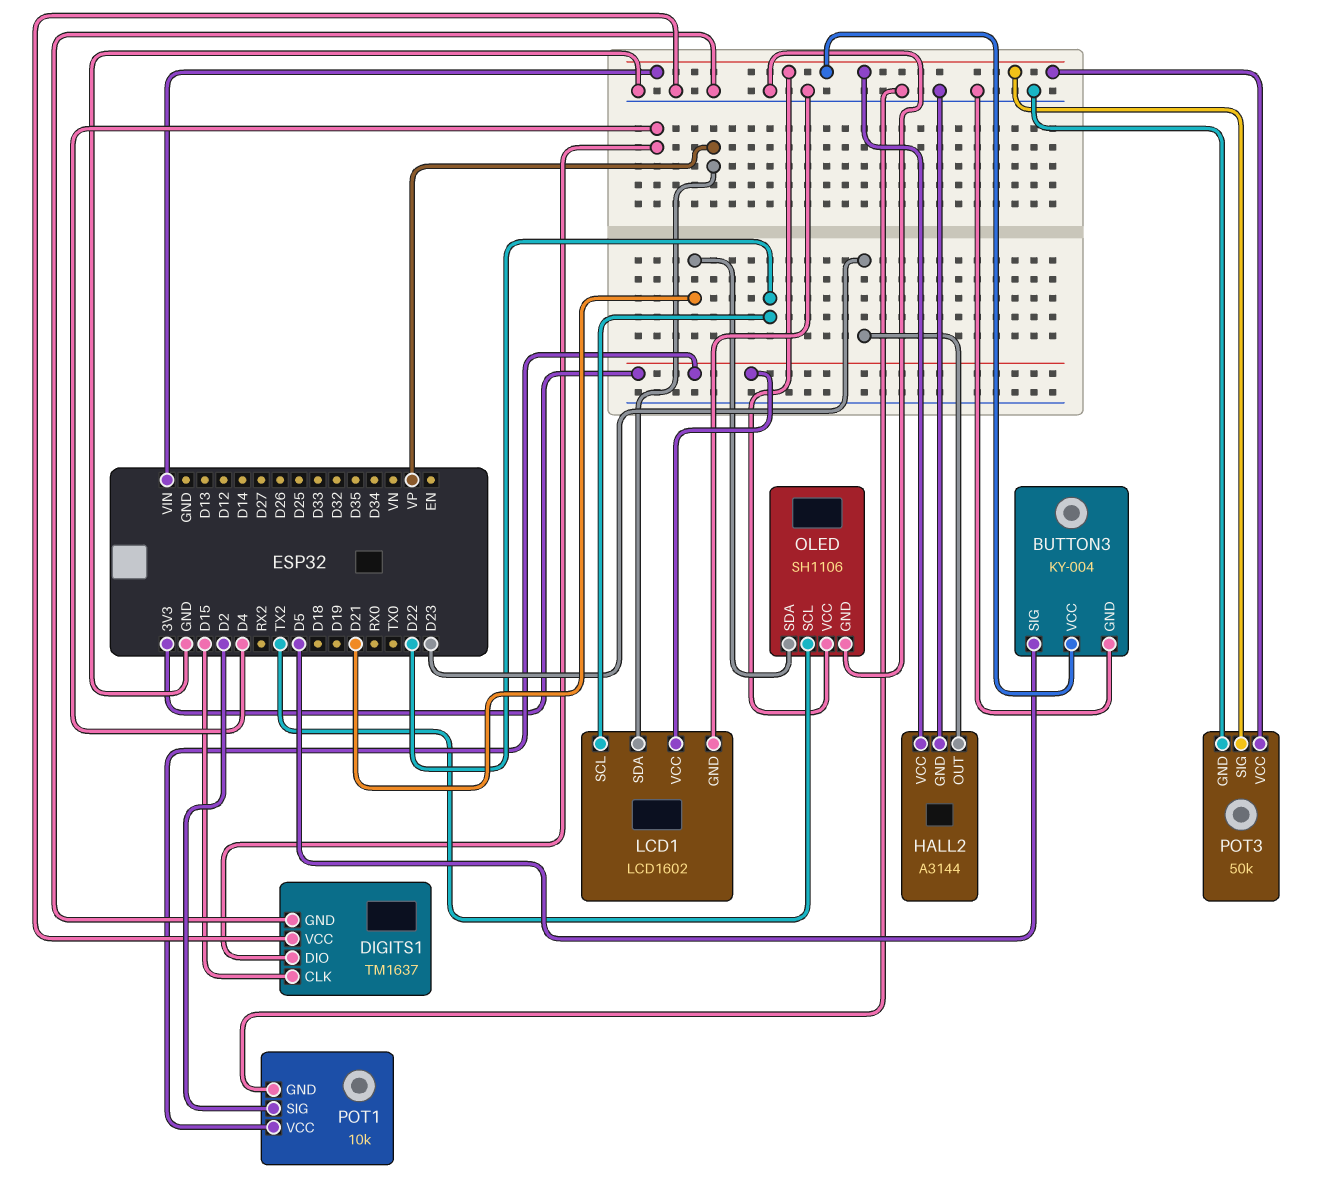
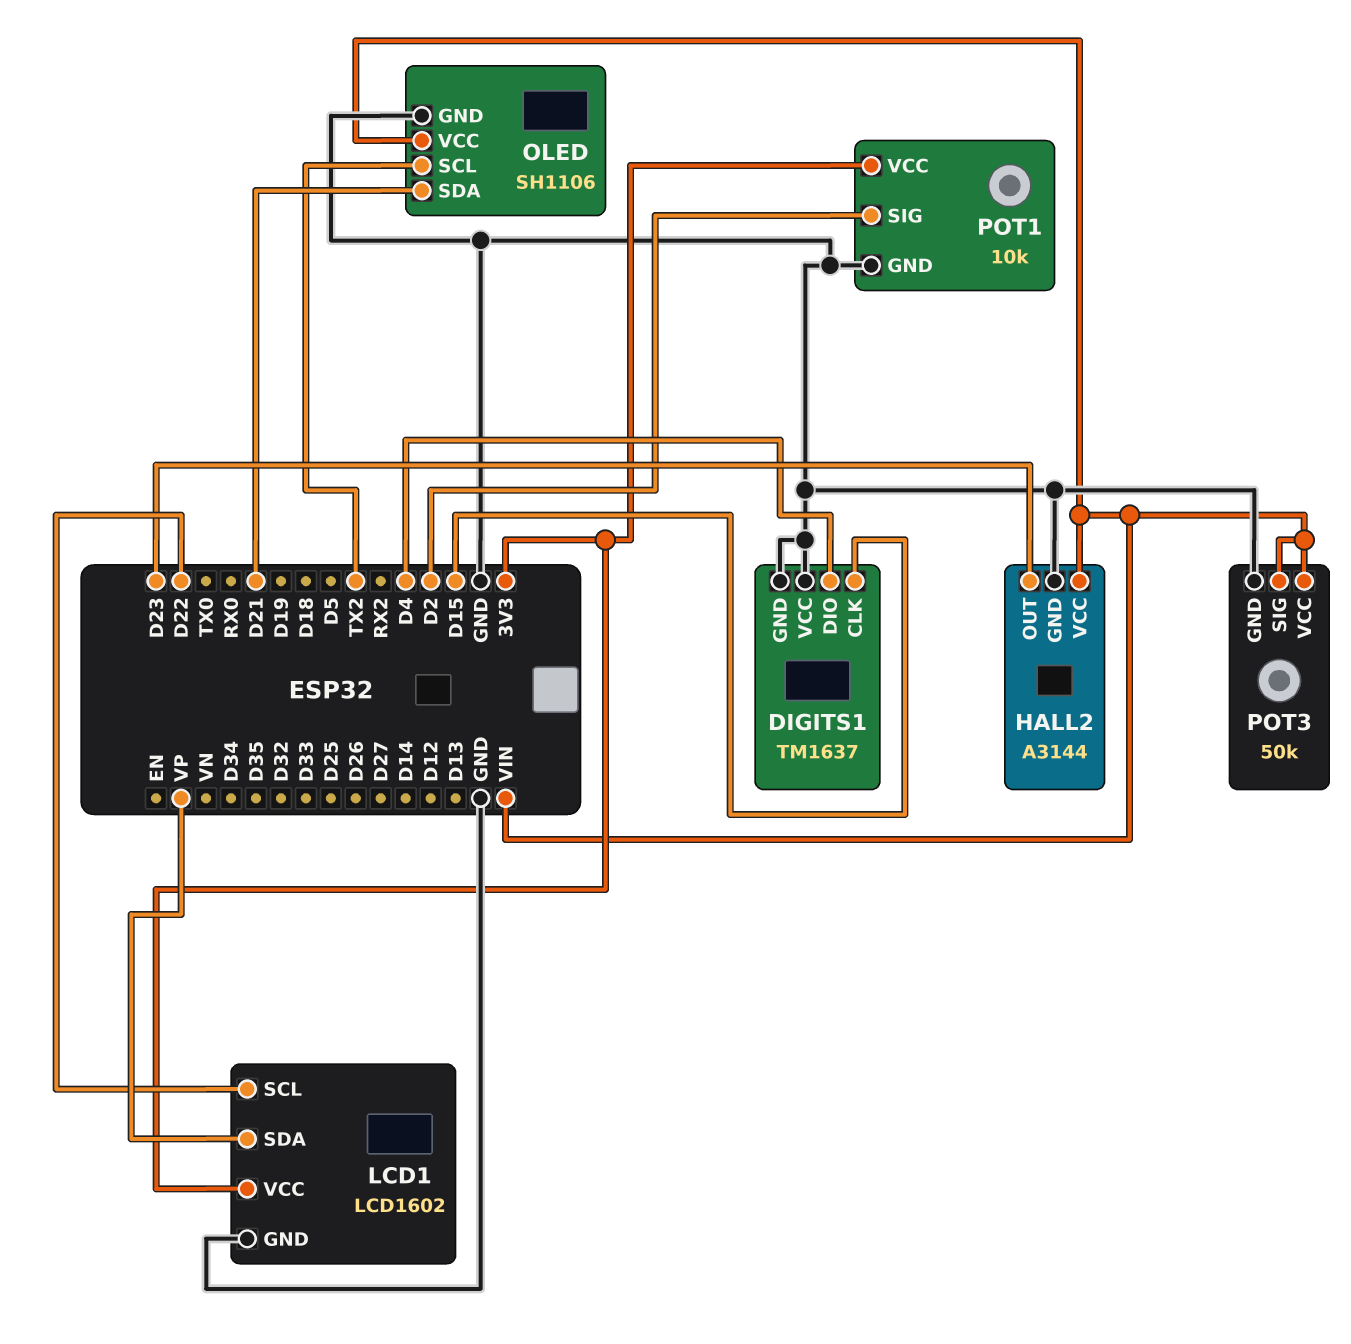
BUTTON3: KY-004 -> none
BUTTON3 pin GND: GND -> none
BUTTON3 pin SIG: D5 -> none
BUTTON3 pin VCC: VIN -> none

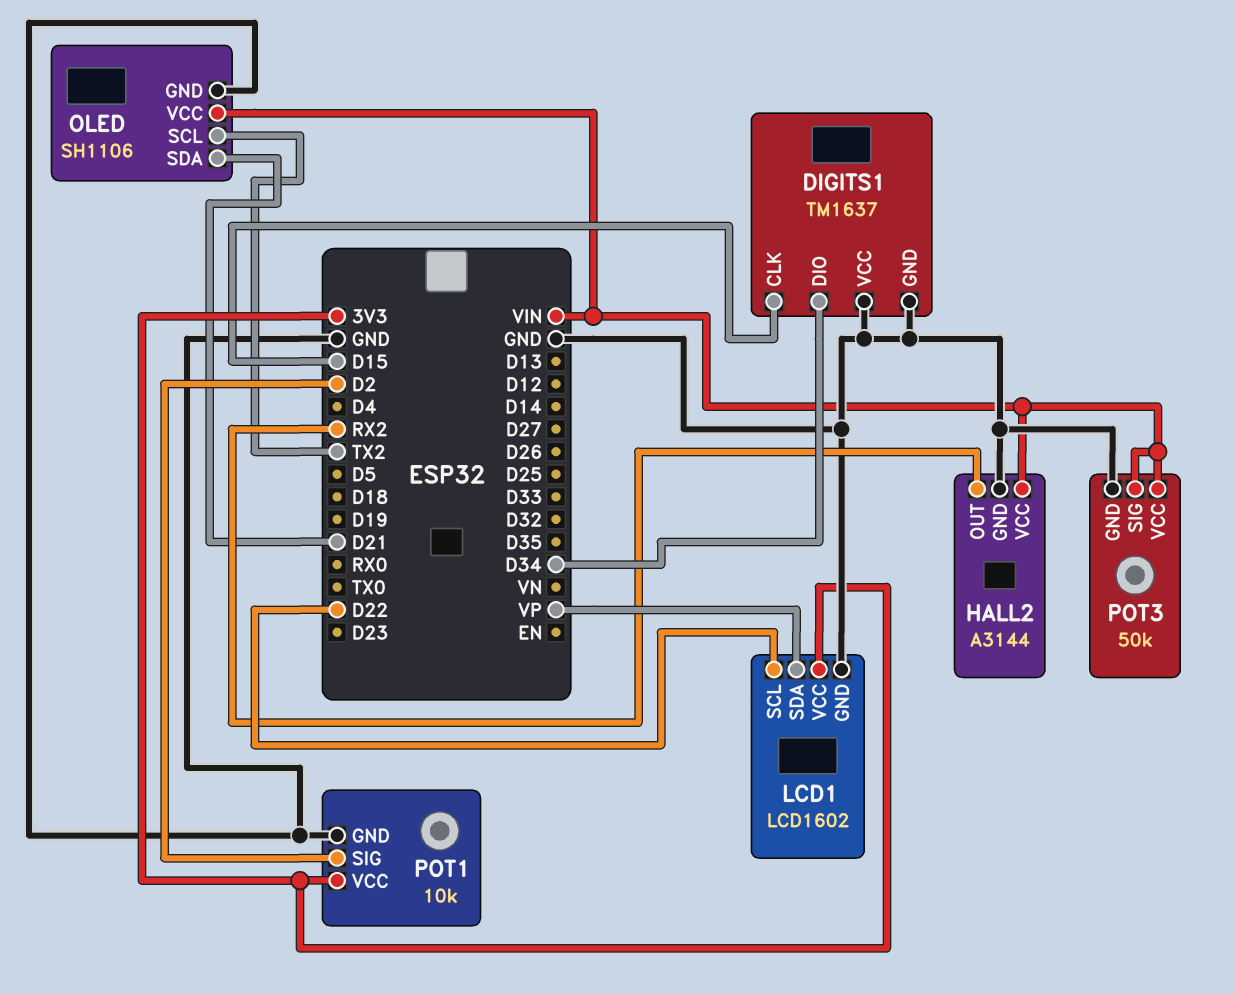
DIGITS1 pin DIO: D4 -> D34
HALL2 pin OUT: D23 -> RX2

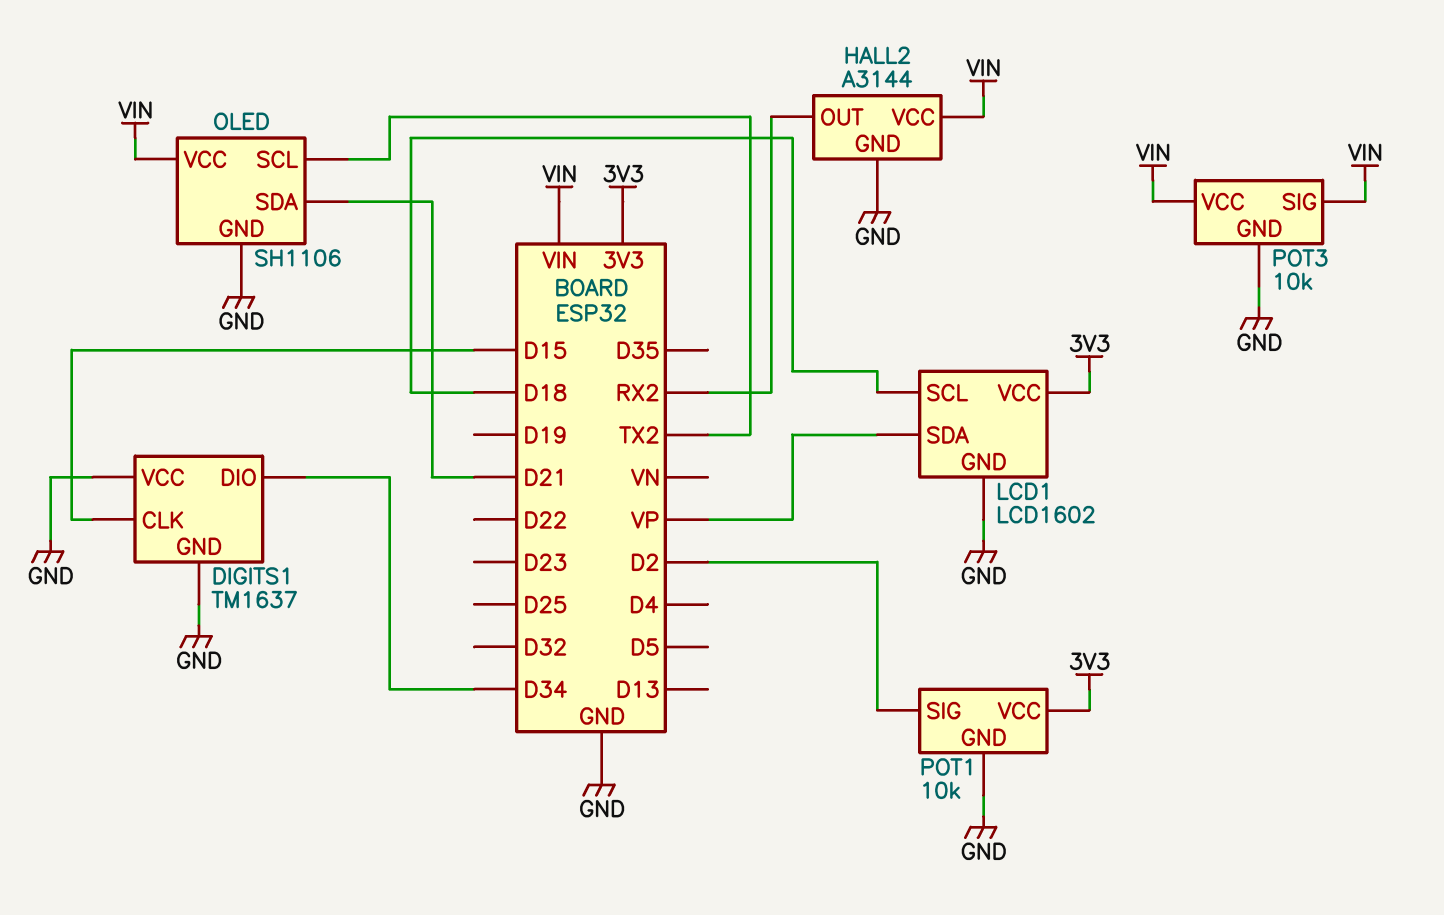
LCD1 pin SCL: D22 -> D18
POT3: 50k -> 10k

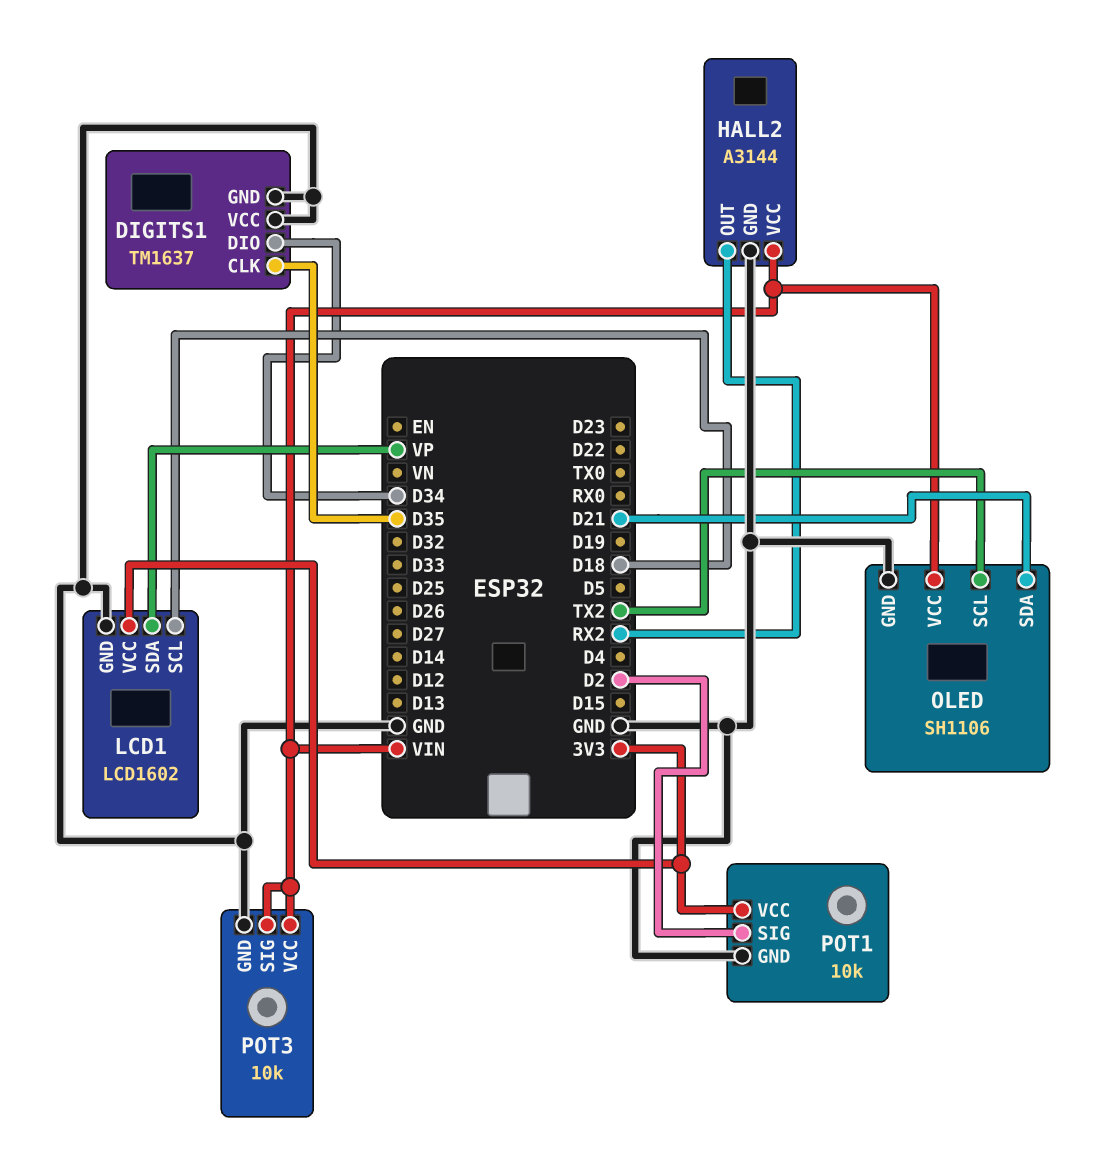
DIGITS1 pin CLK: D15 -> D35

